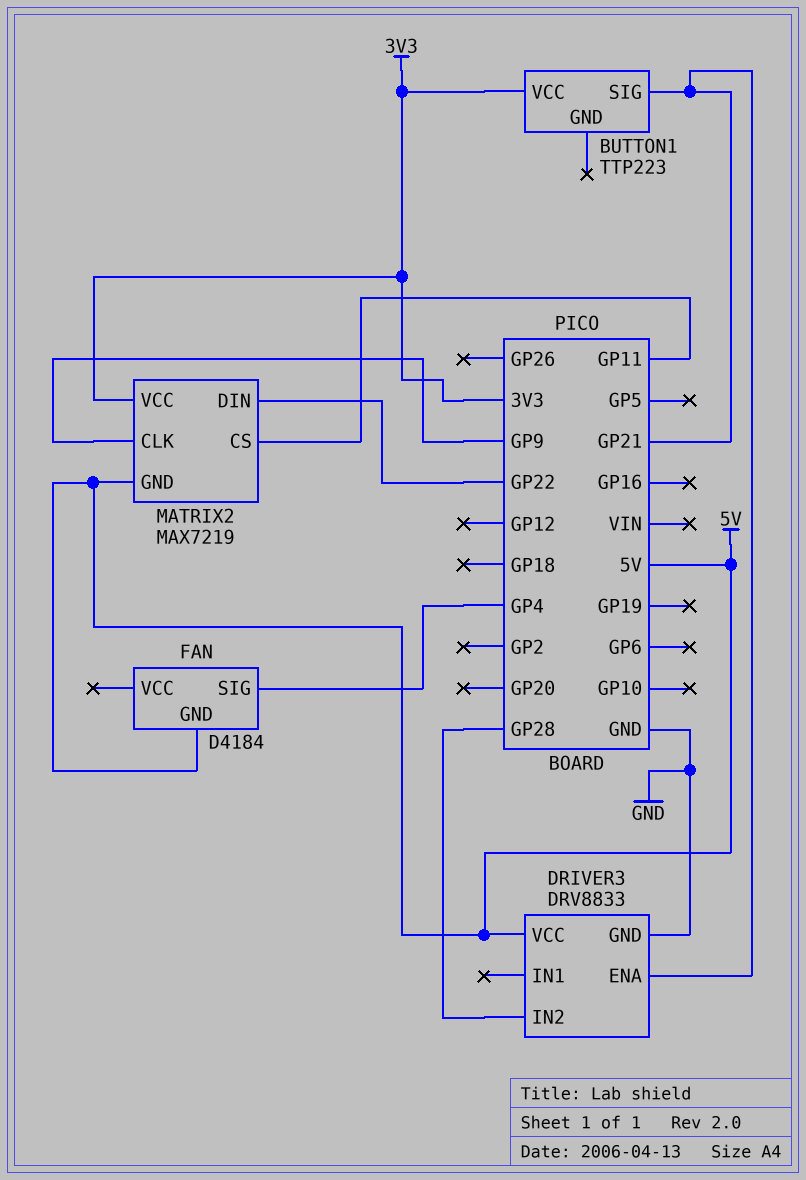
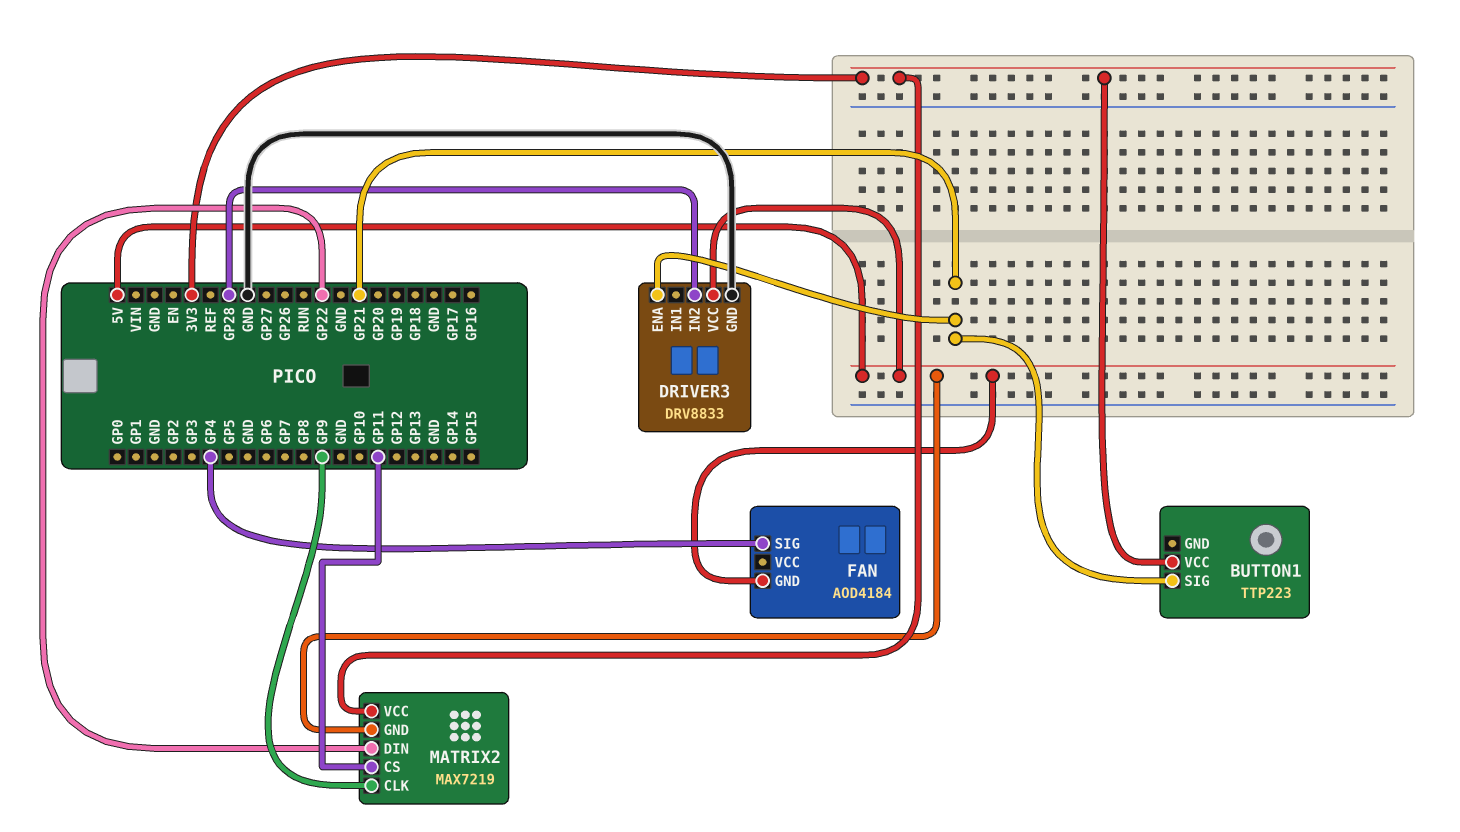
FAN: D4184 -> AOD4184

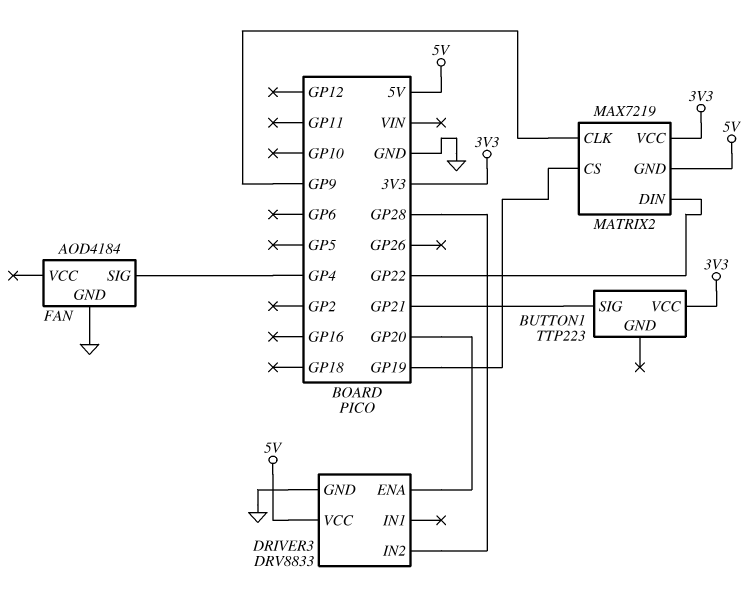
DRIVER3 pin ENA: GP21 -> GP20
FAN pin GND: 5V -> GND
MATRIX2 pin CS: GP11 -> GP19

